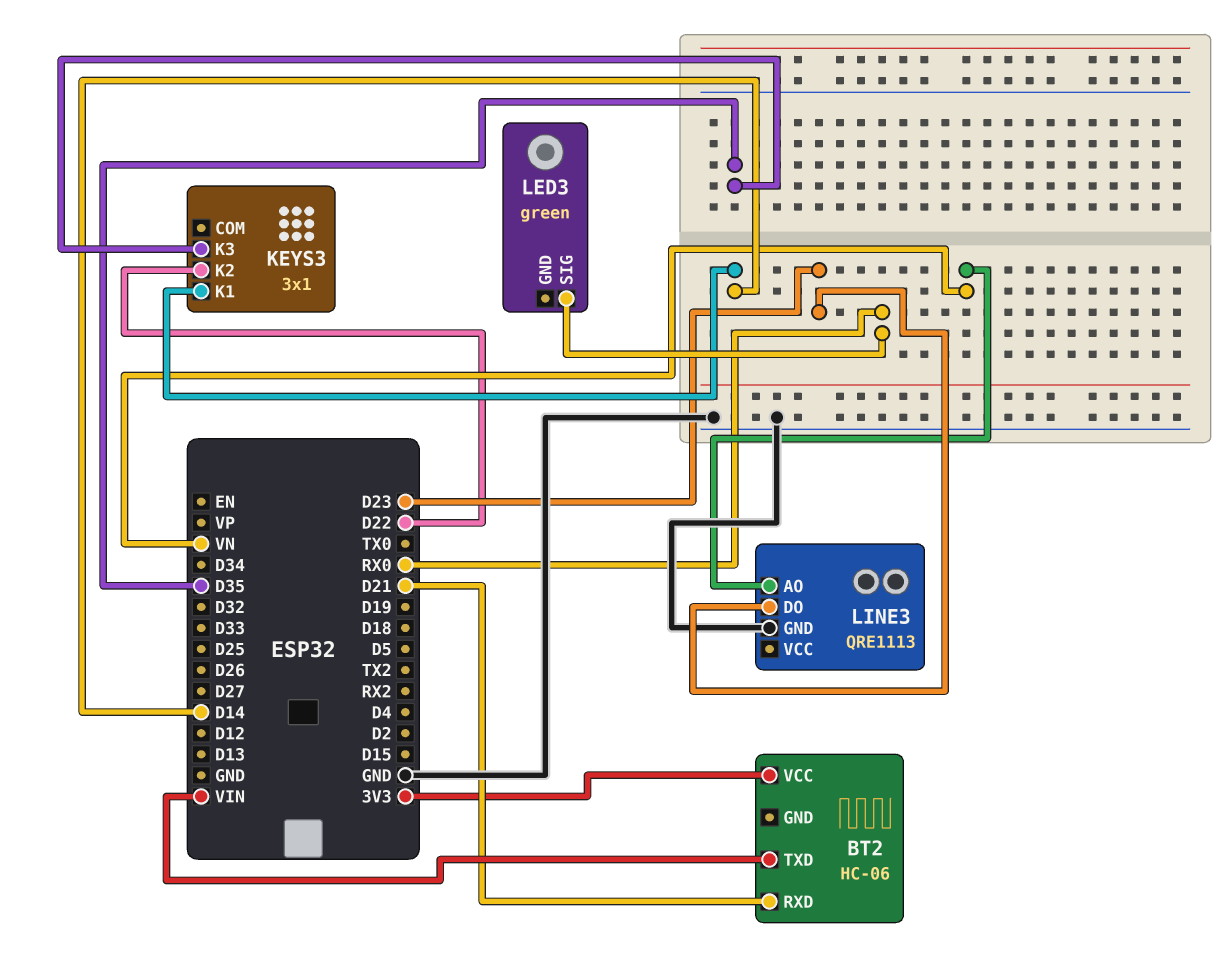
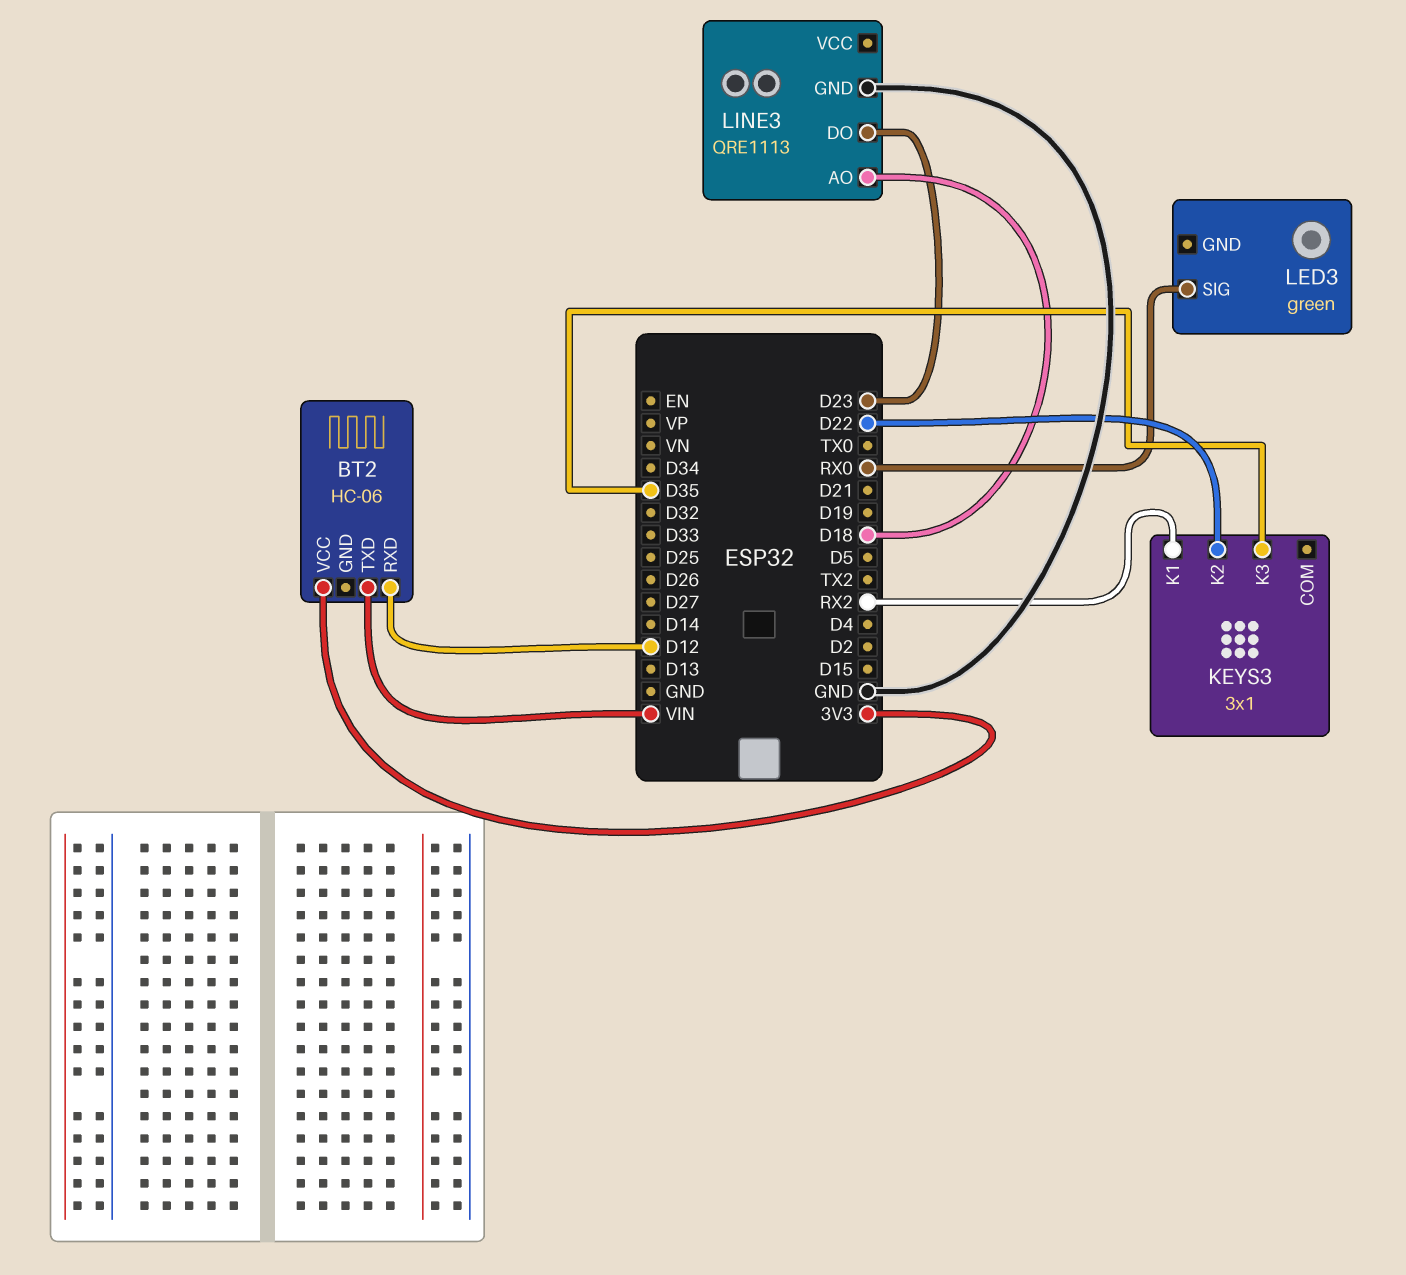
BT2 pin RXD: D21 -> D12
KEYS3 pin K1: D14 -> RX2
LINE3 pin AO: VN -> D18

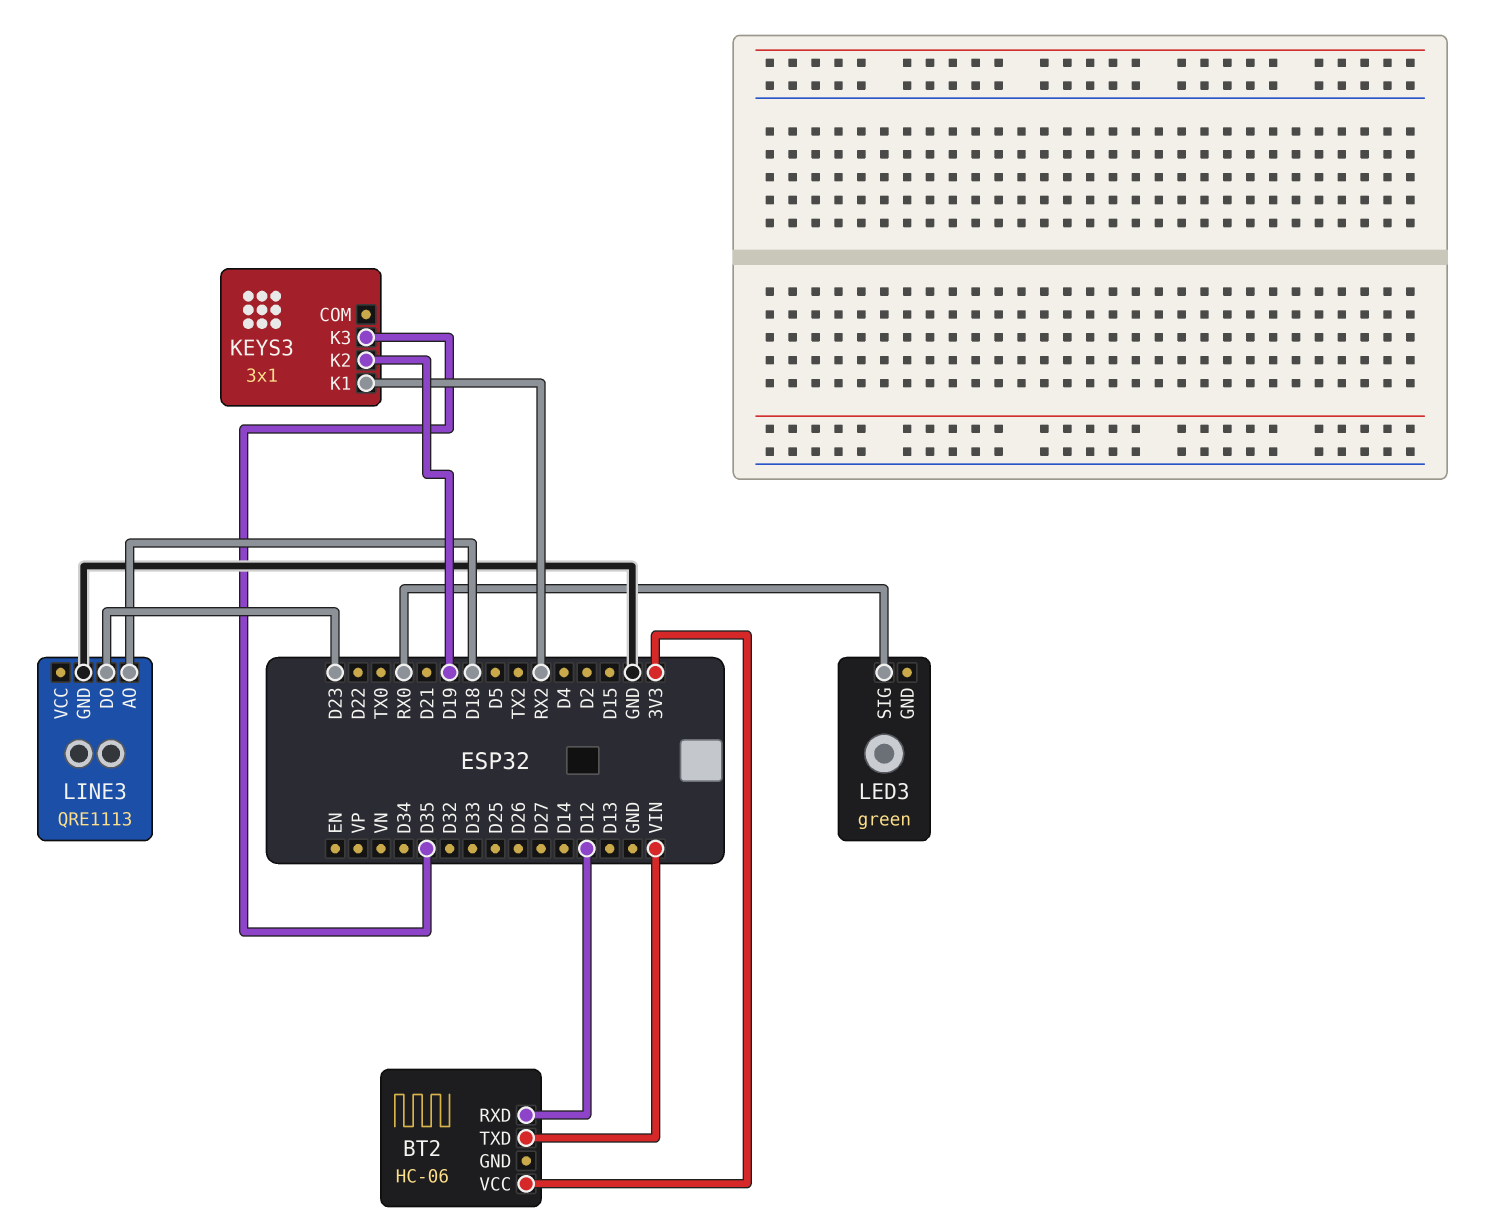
KEYS3 pin K2: D22 -> D19

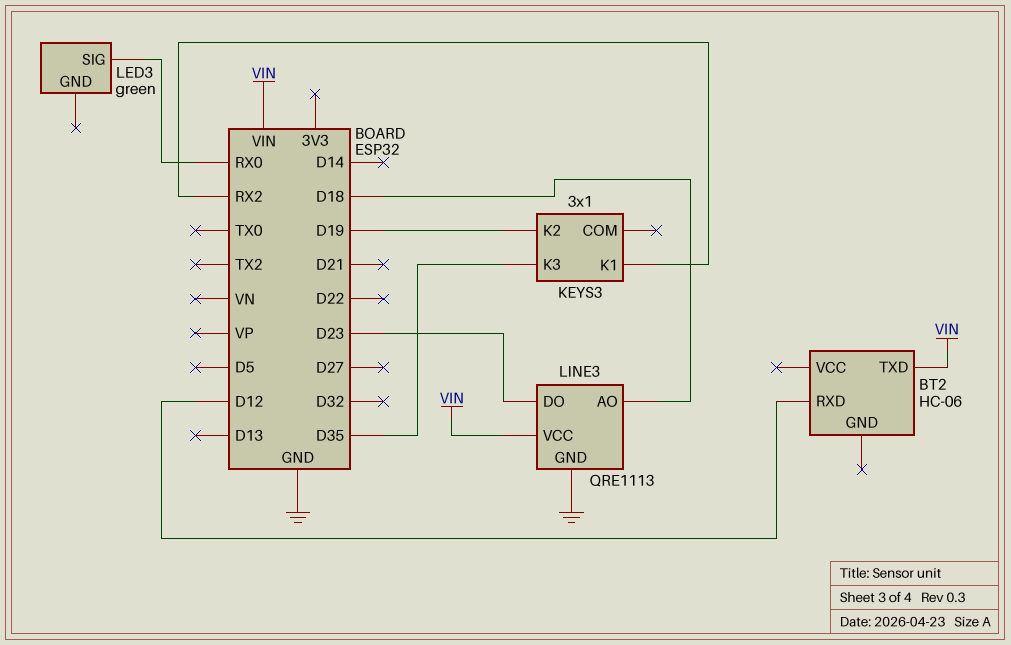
BT2 pin VCC: 3V3 -> none
LINE3 pin VCC: none -> VIN

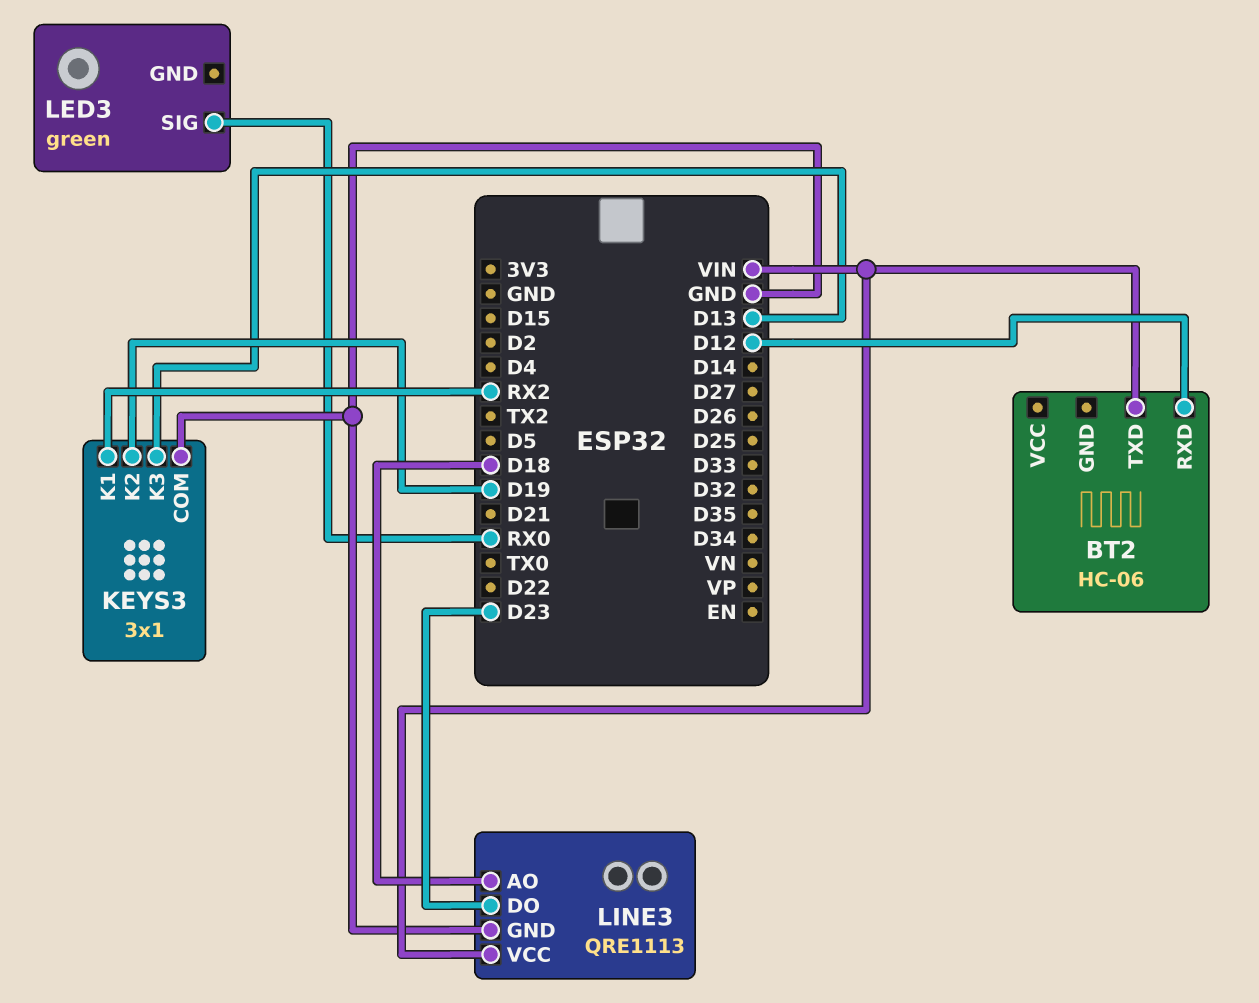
KEYS3 pin COM: none -> GND
KEYS3 pin K3: D35 -> D13

